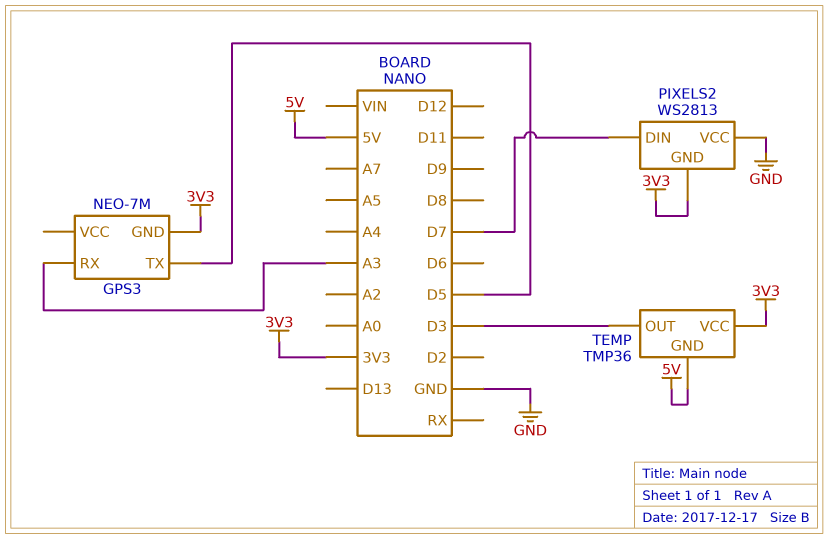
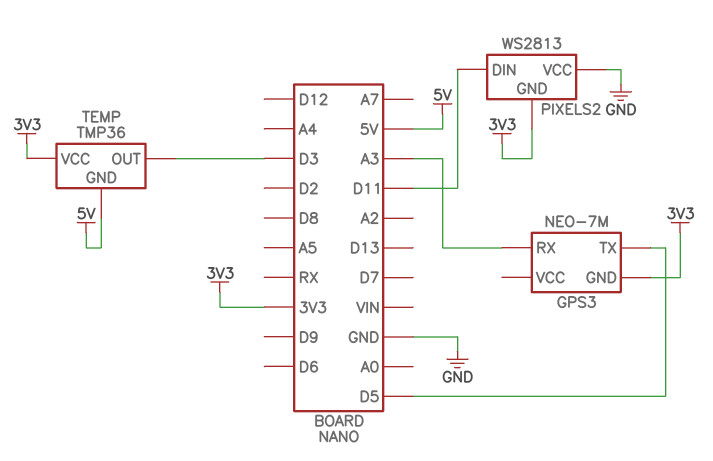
PIXELS2 pin DIN: D7 -> D11

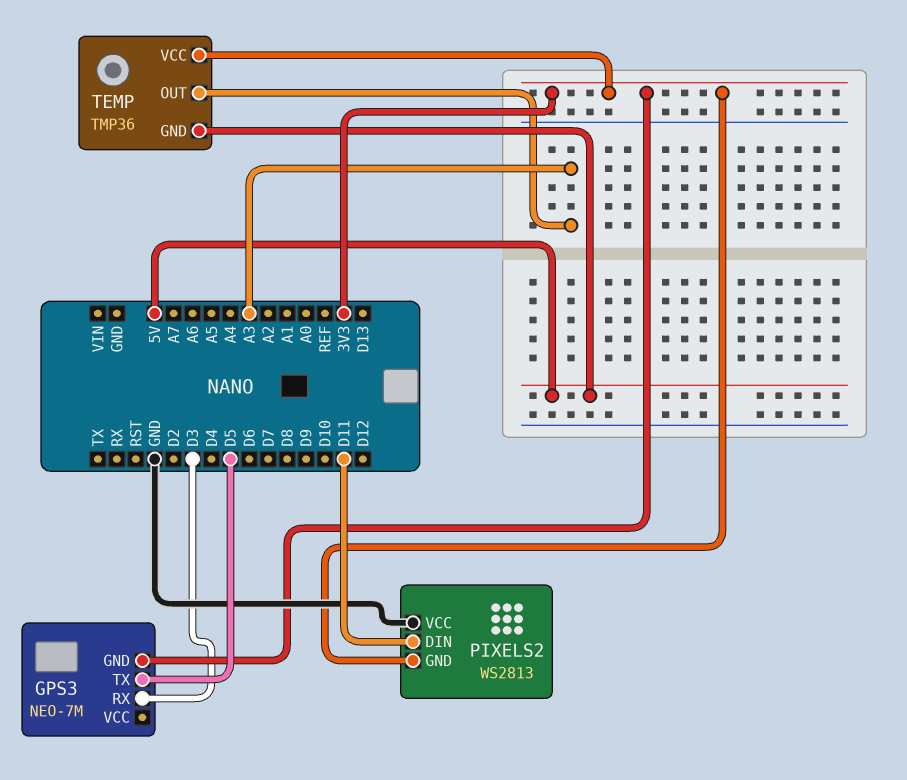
GPS3 pin RX: A3 -> D3
TEMP pin OUT: D3 -> A3

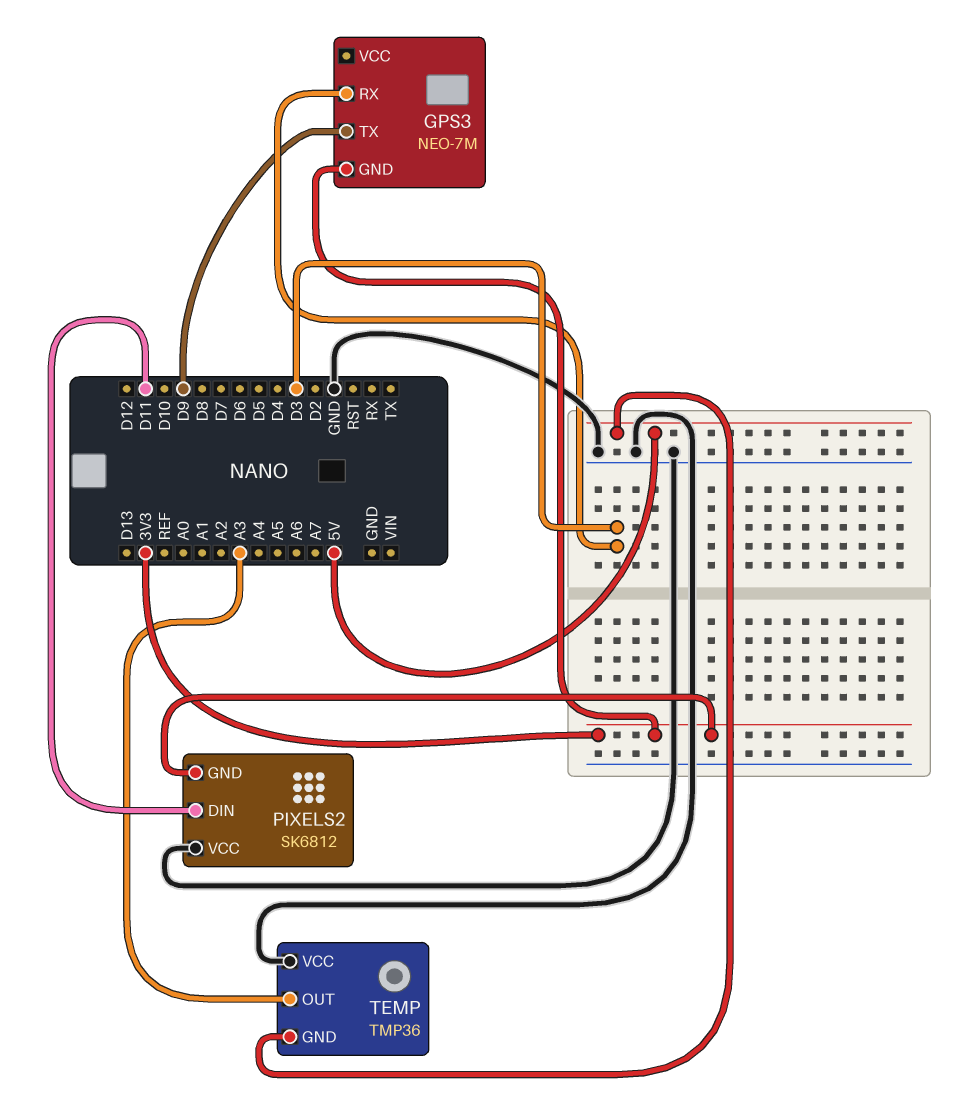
GPS3 pin TX: D5 -> D9
PIXELS2: WS2813 -> SK6812
TEMP pin VCC: 3V3 -> GND

